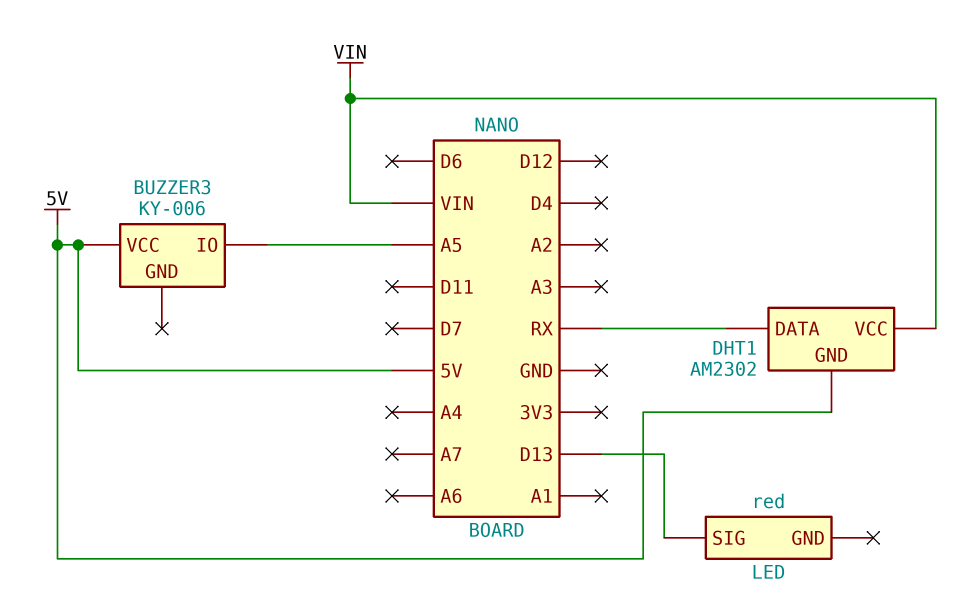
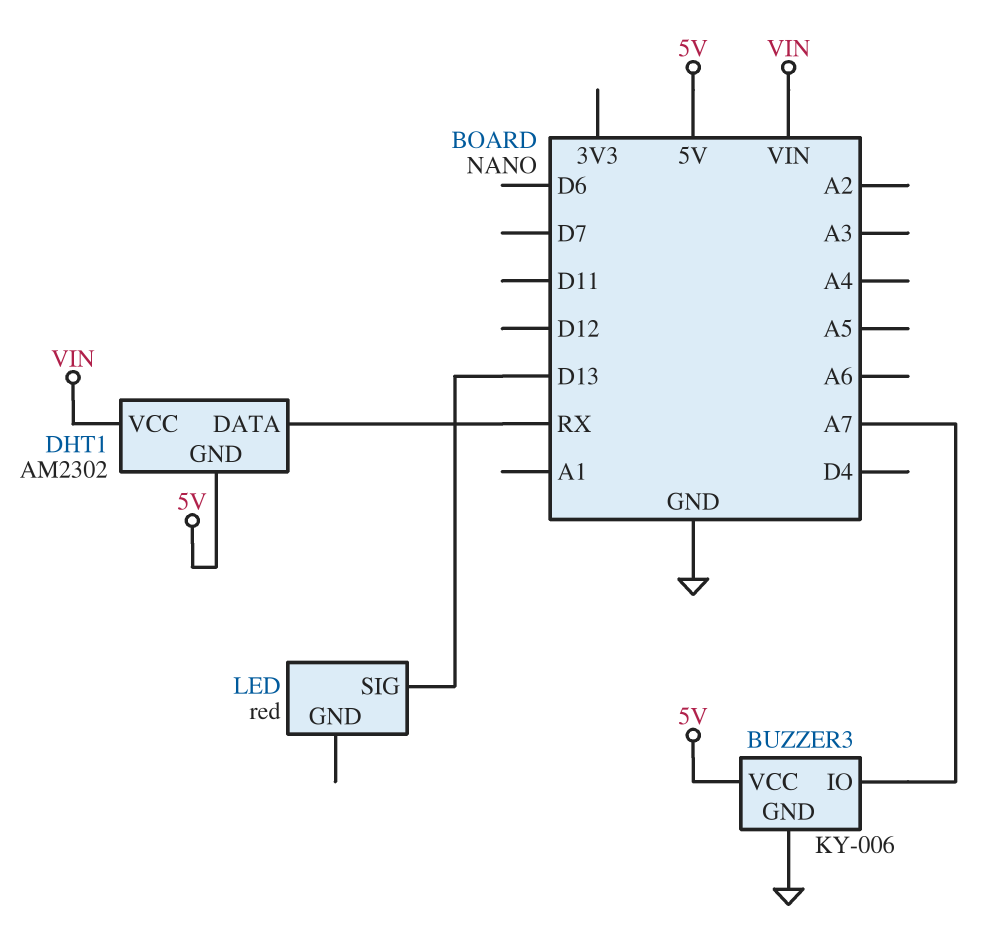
BUZZER3 pin GND: none -> GND
BUZZER3 pin IO: A5 -> A7

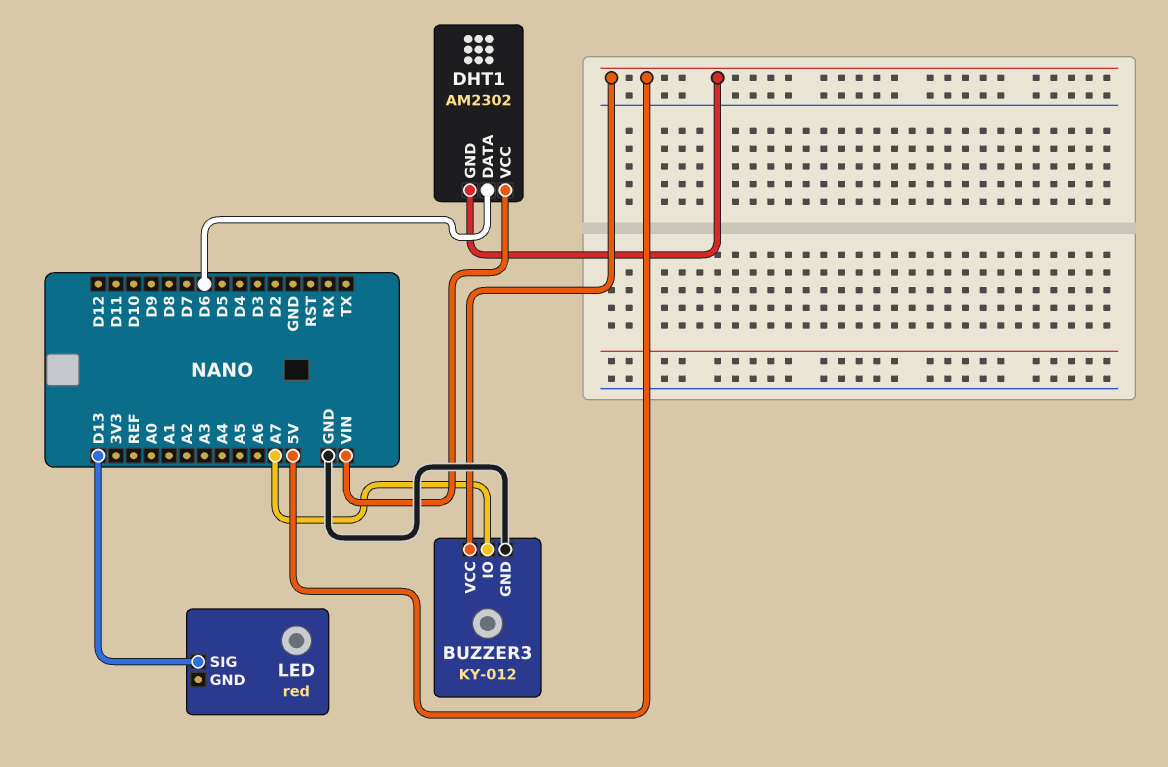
BUZZER3: KY-006 -> KY-012
DHT1 pin DATA: RX -> D6

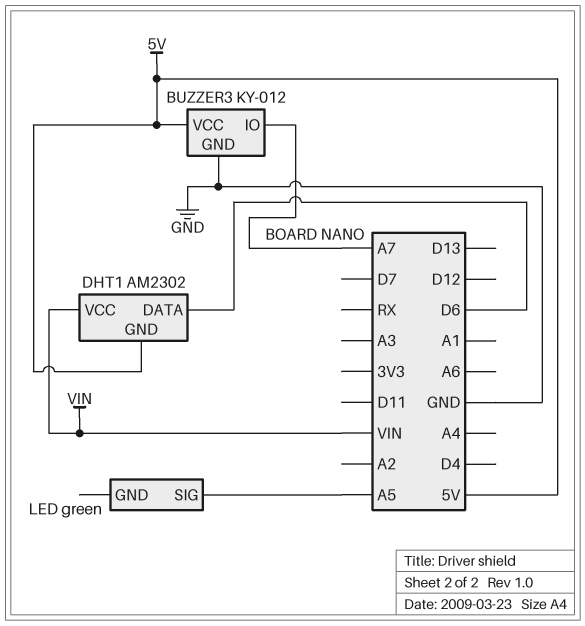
LED: red -> green
LED pin SIG: D13 -> A5

